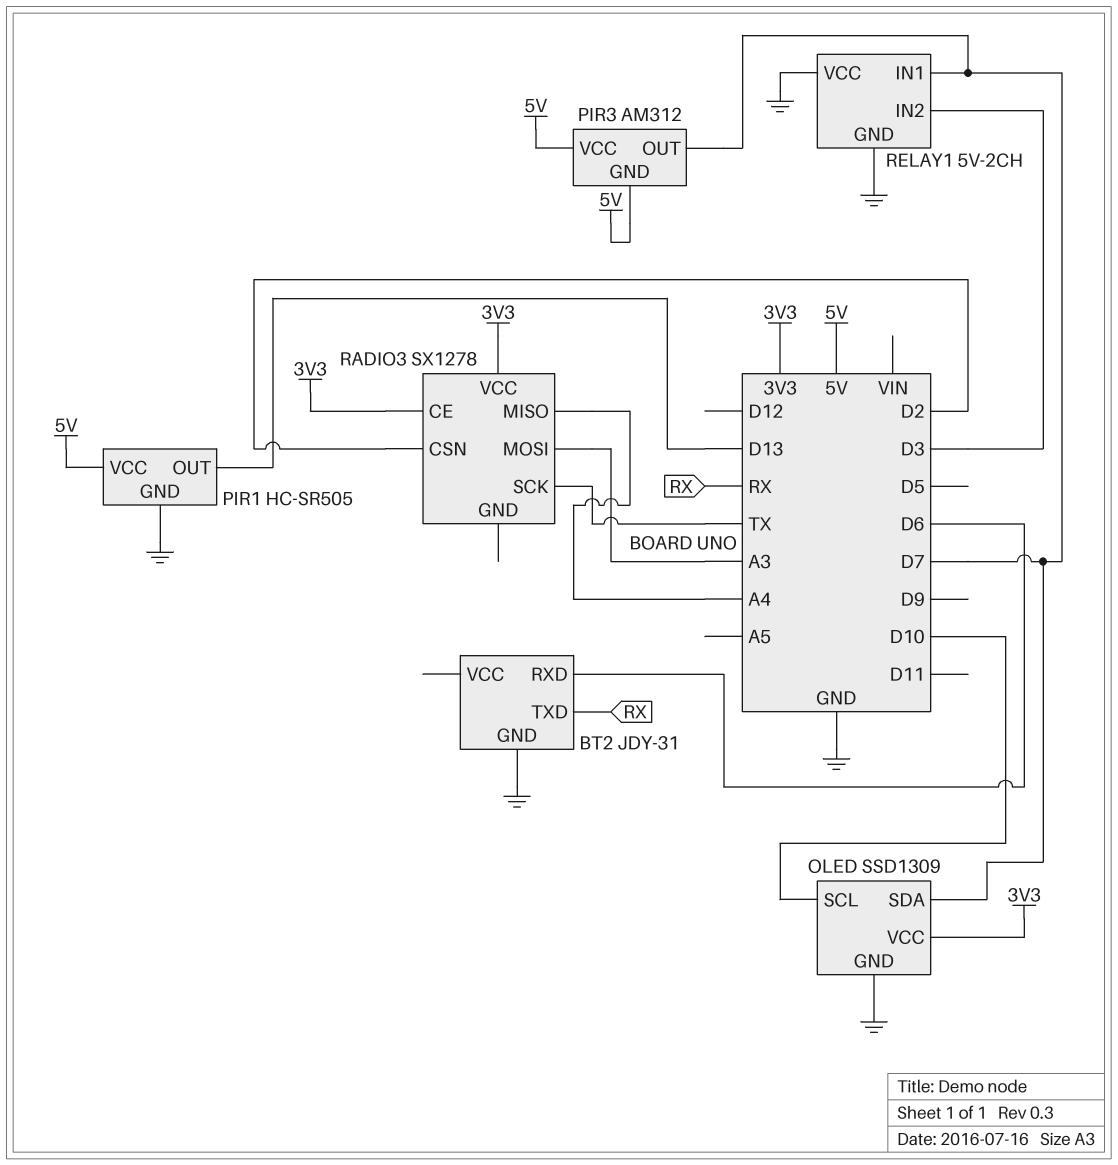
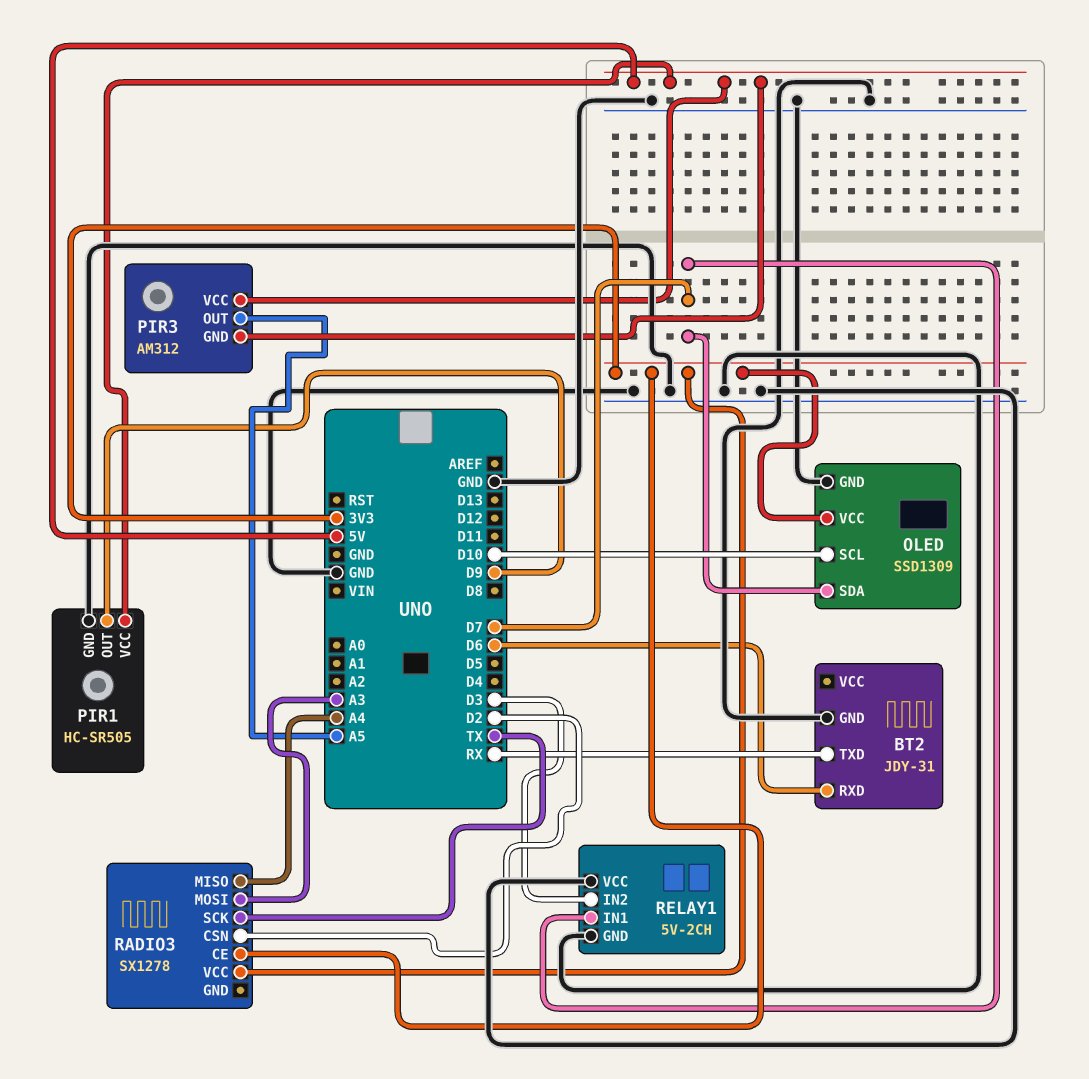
PIR1 pin OUT: D13 -> D9
PIR3 pin OUT: D7 -> A5

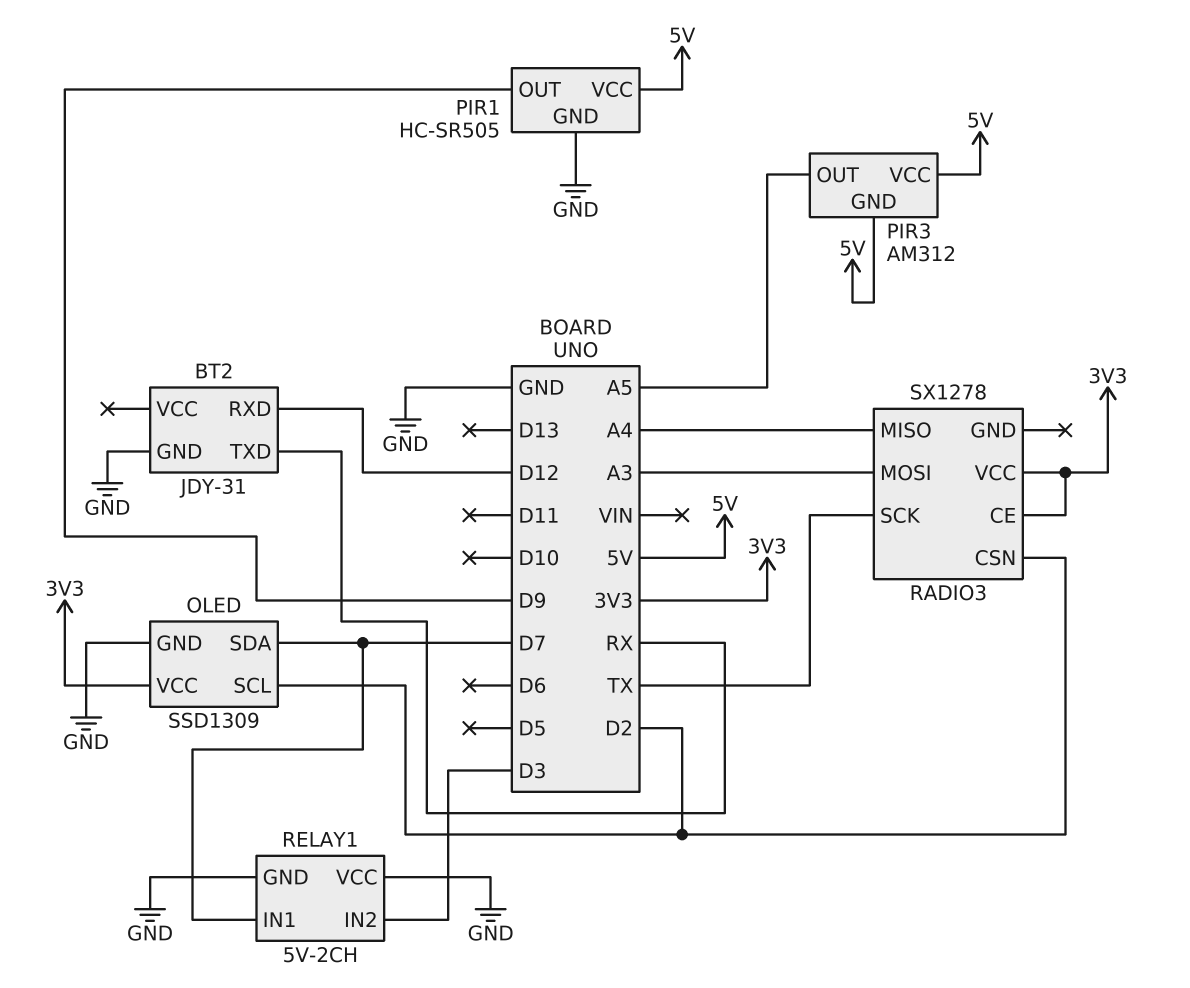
BT2 pin RXD: D6 -> D12
OLED pin SCL: D10 -> D2

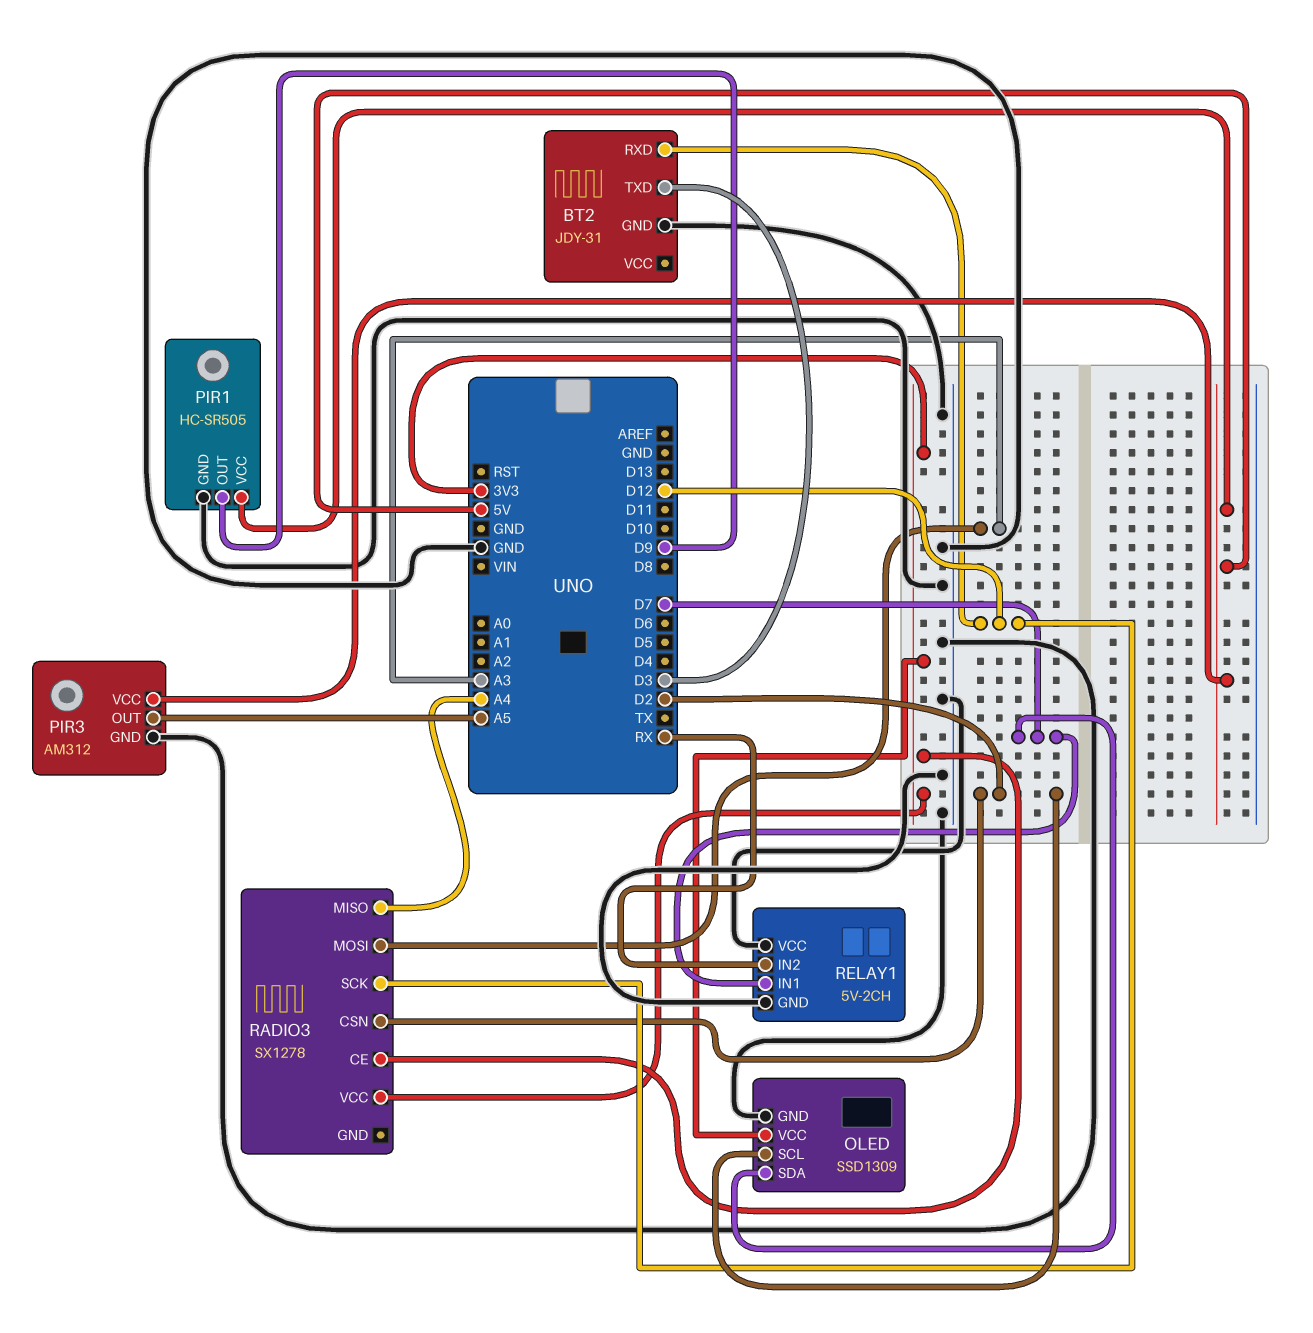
BT2 pin TXD: RX -> D3
PIR3 pin GND: 5V -> GND
RADIO3 pin SCK: TX -> D12
RELAY1 pin IN2: D3 -> RX

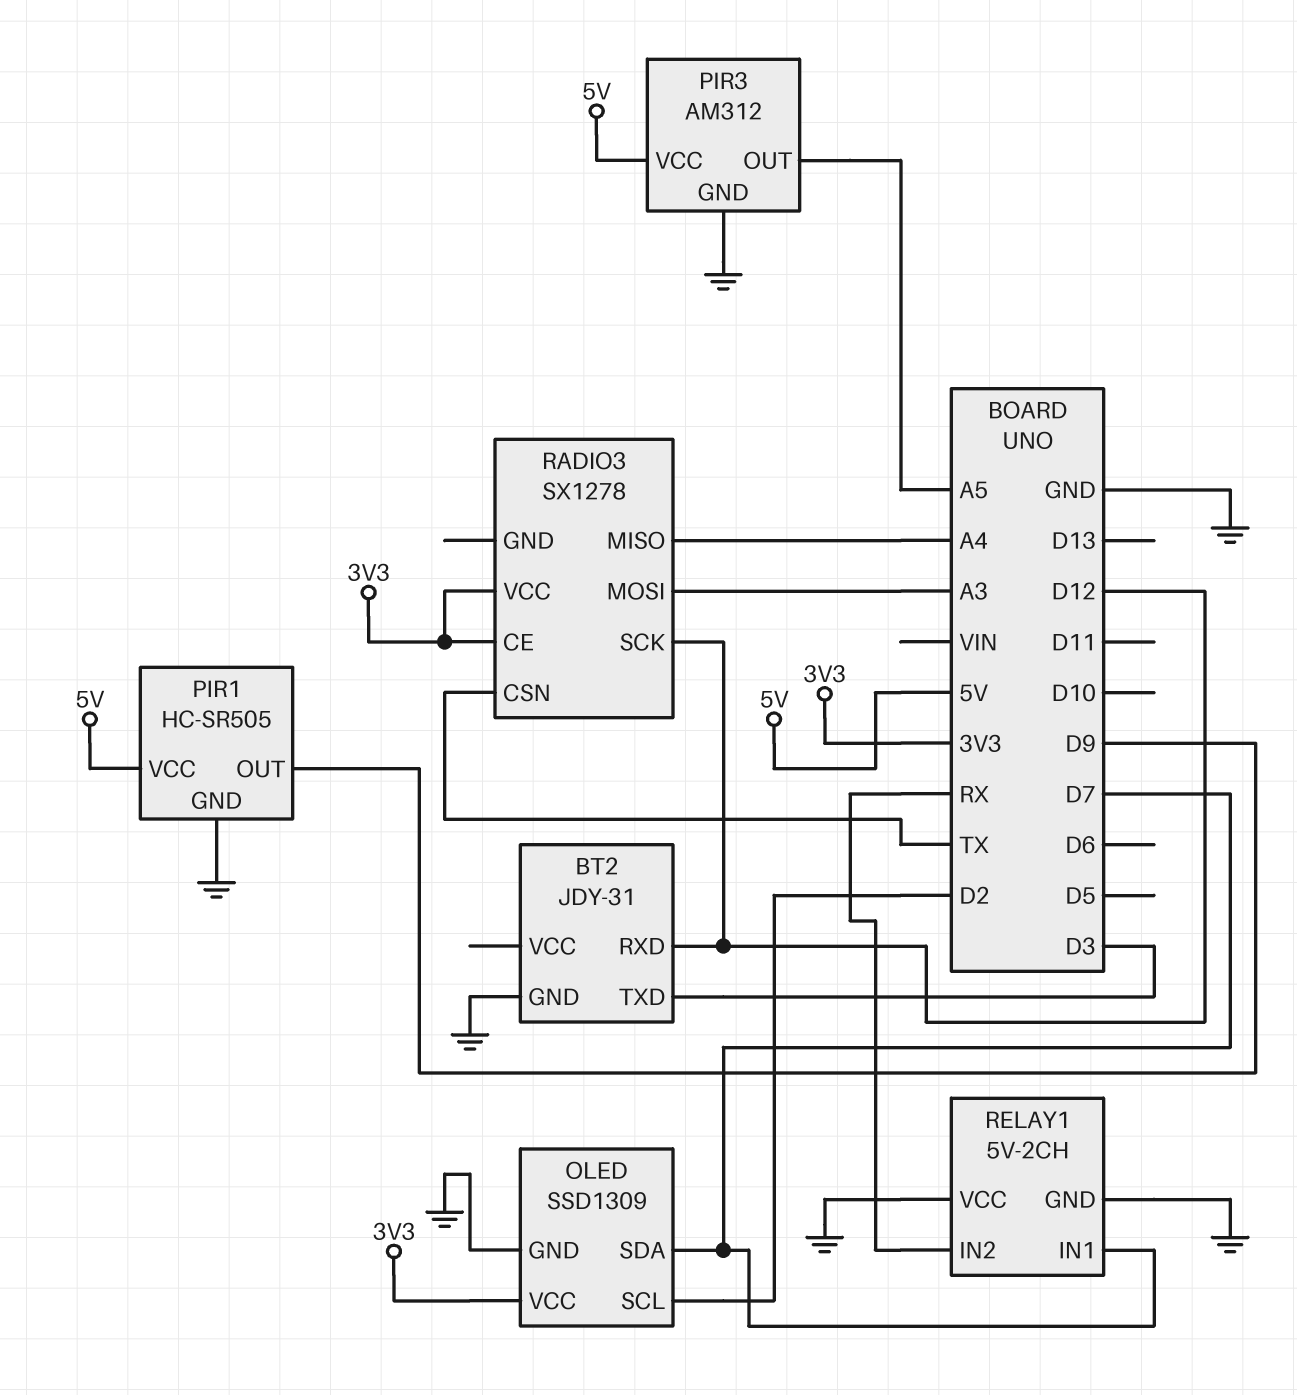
RADIO3 pin CSN: D2 -> TX

